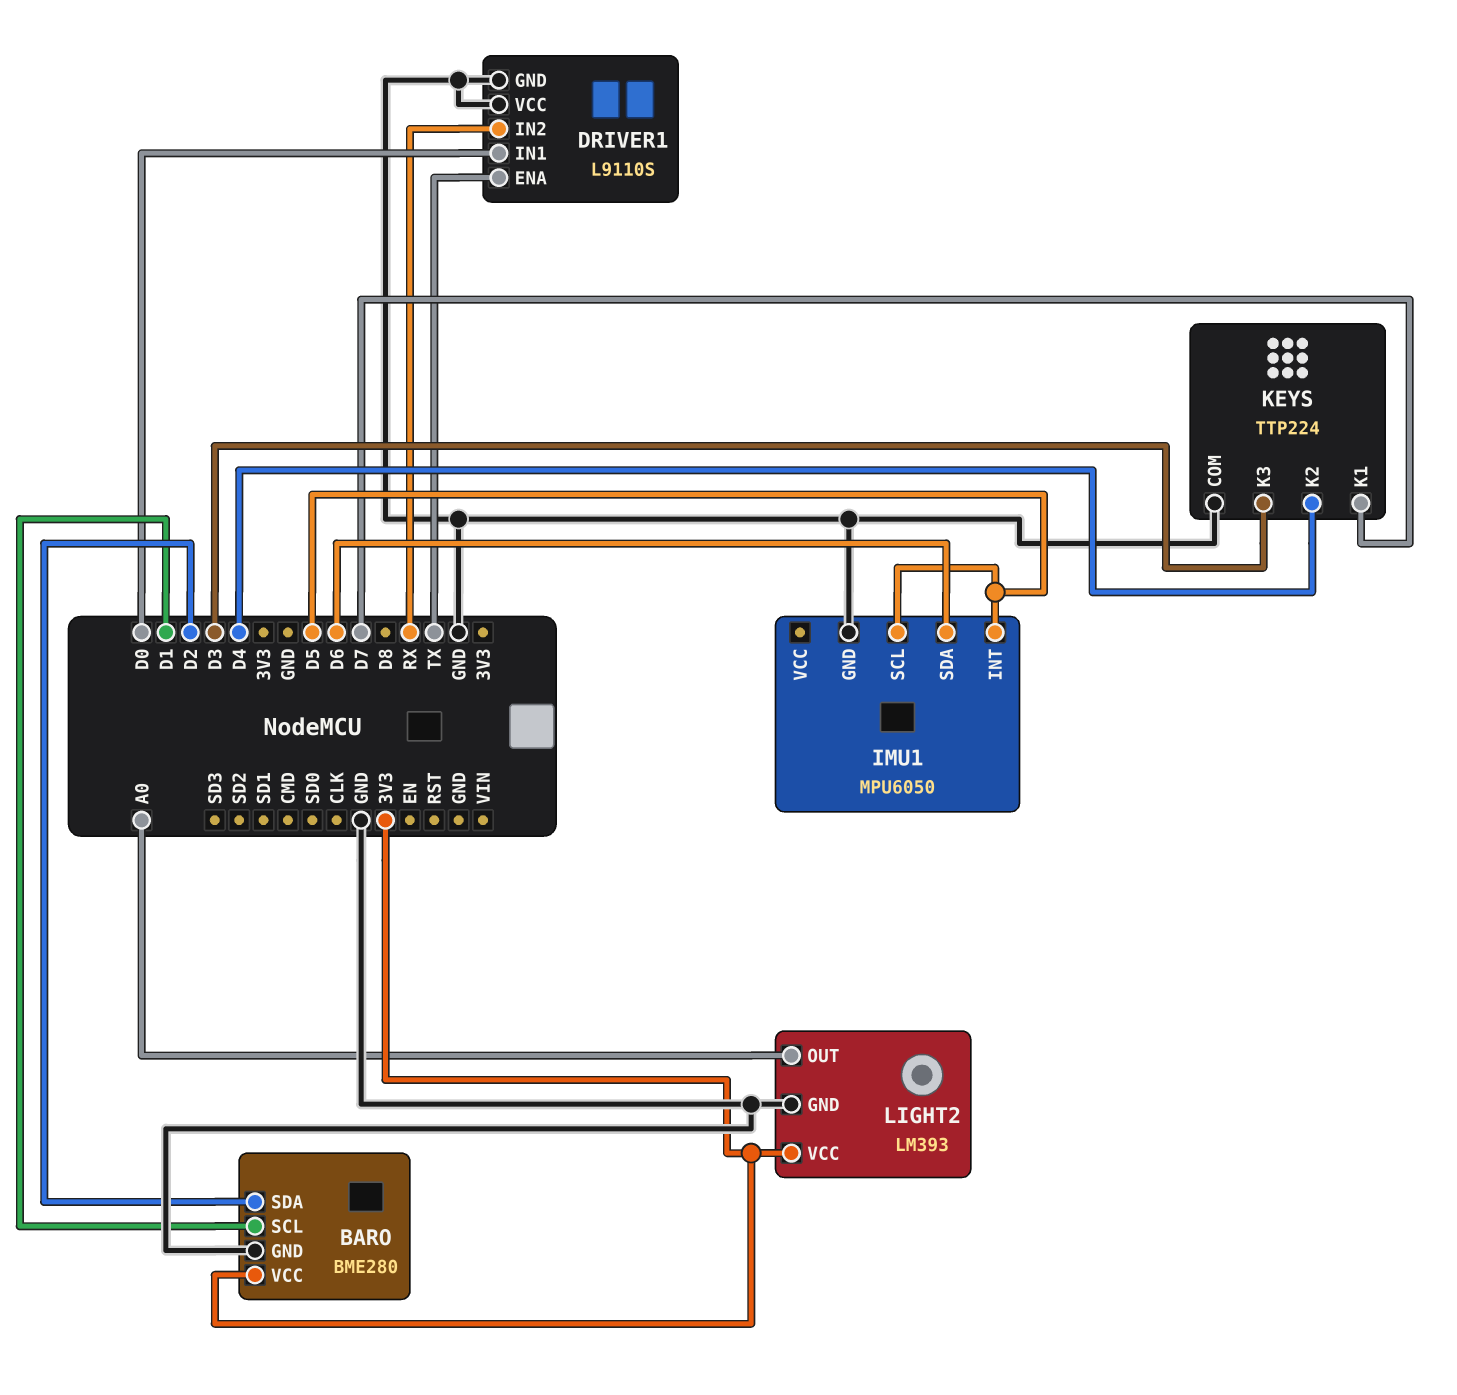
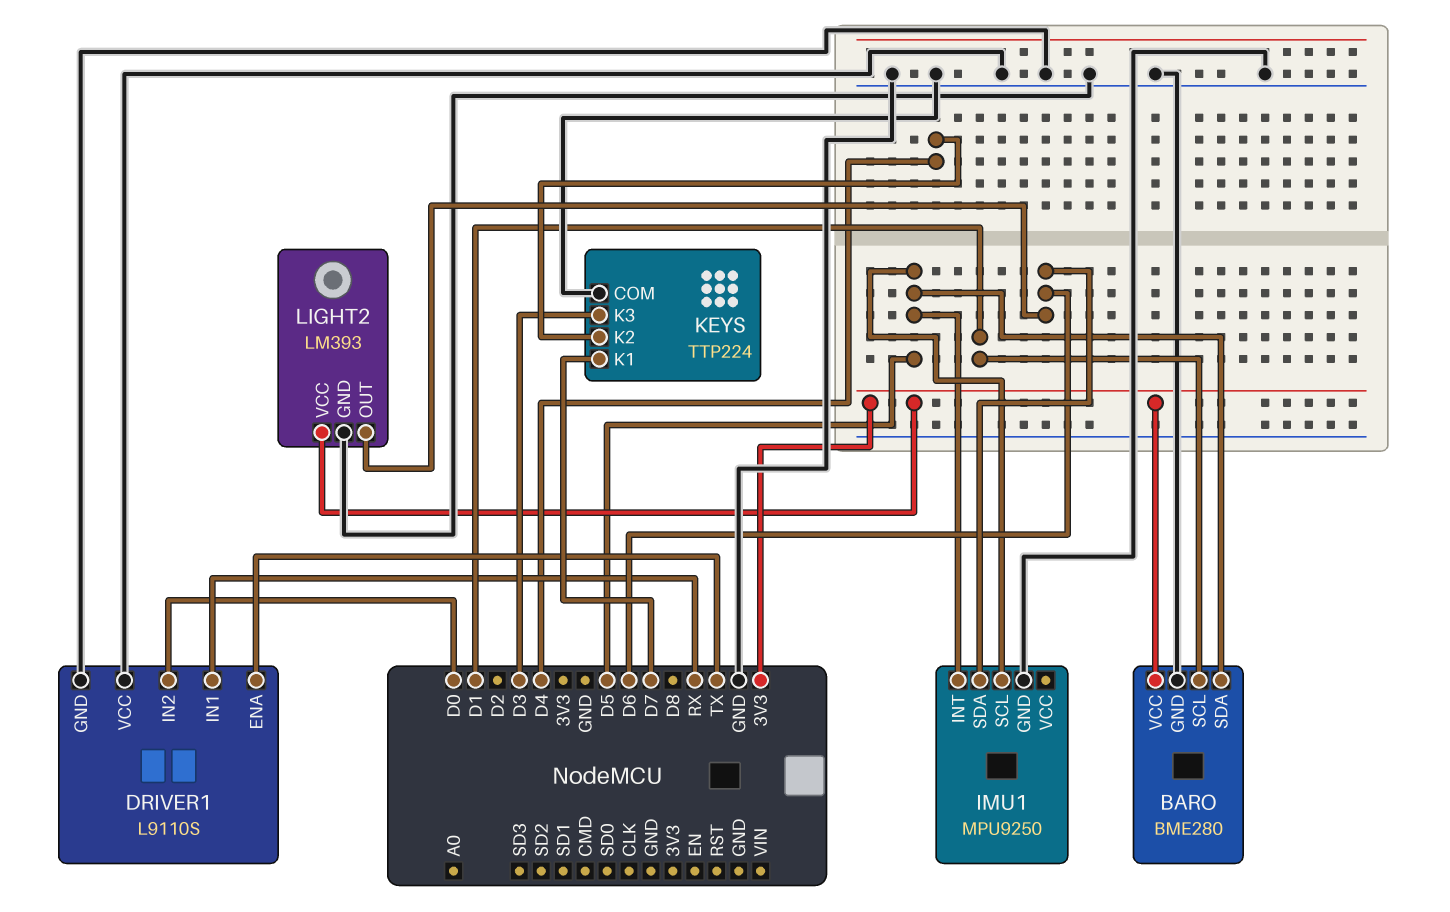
BARO pin SDA: D2 -> D5
DRIVER1 pin IN1: D0 -> RX
DRIVER1 pin IN2: RX -> D0
IMU1: MPU6050 -> MPU9250
LIGHT2 pin OUT: A0 -> D6

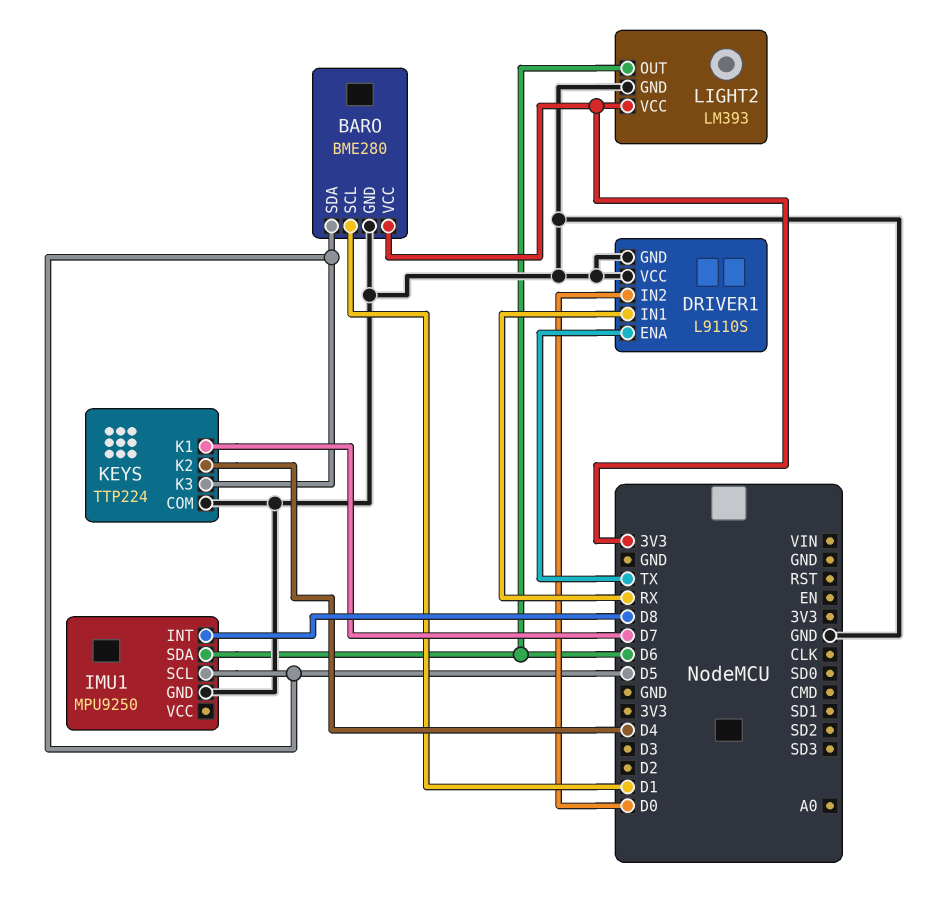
IMU1 pin INT: D5 -> D8
KEYS pin K3: D3 -> D5

